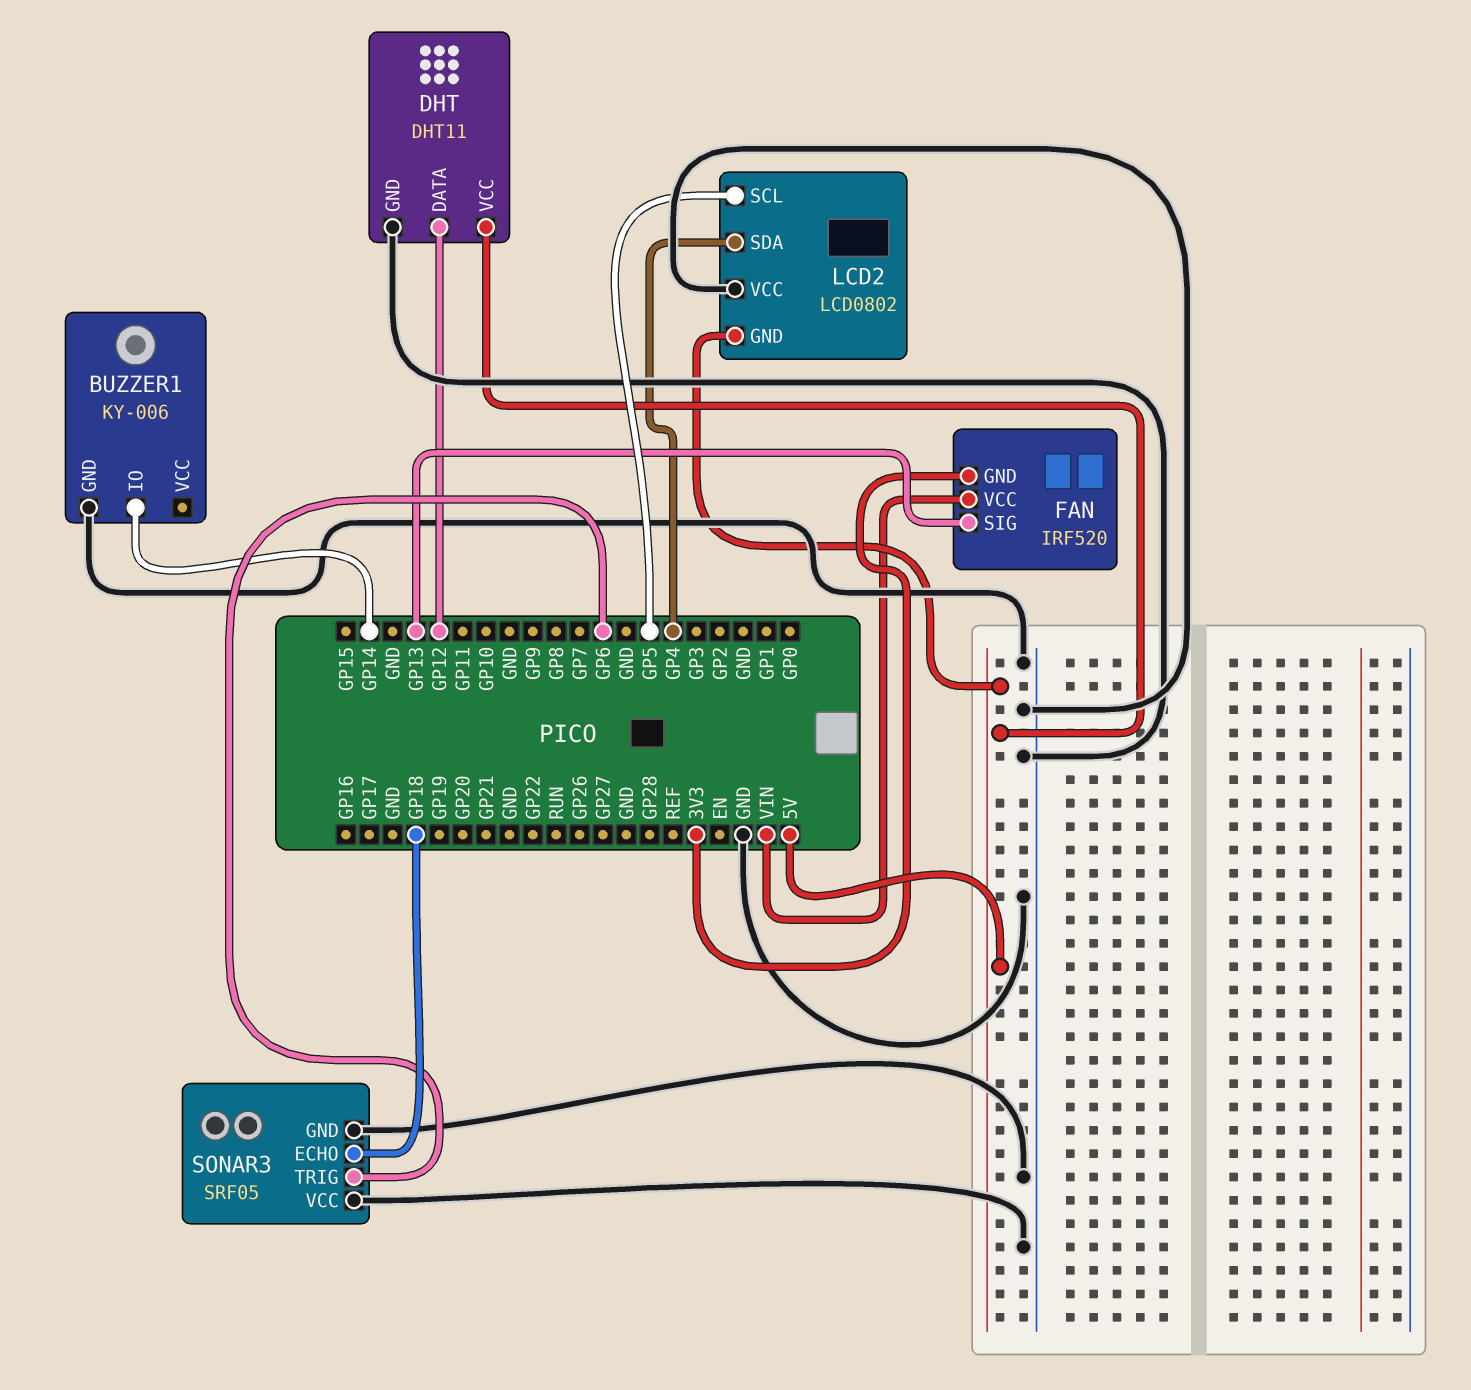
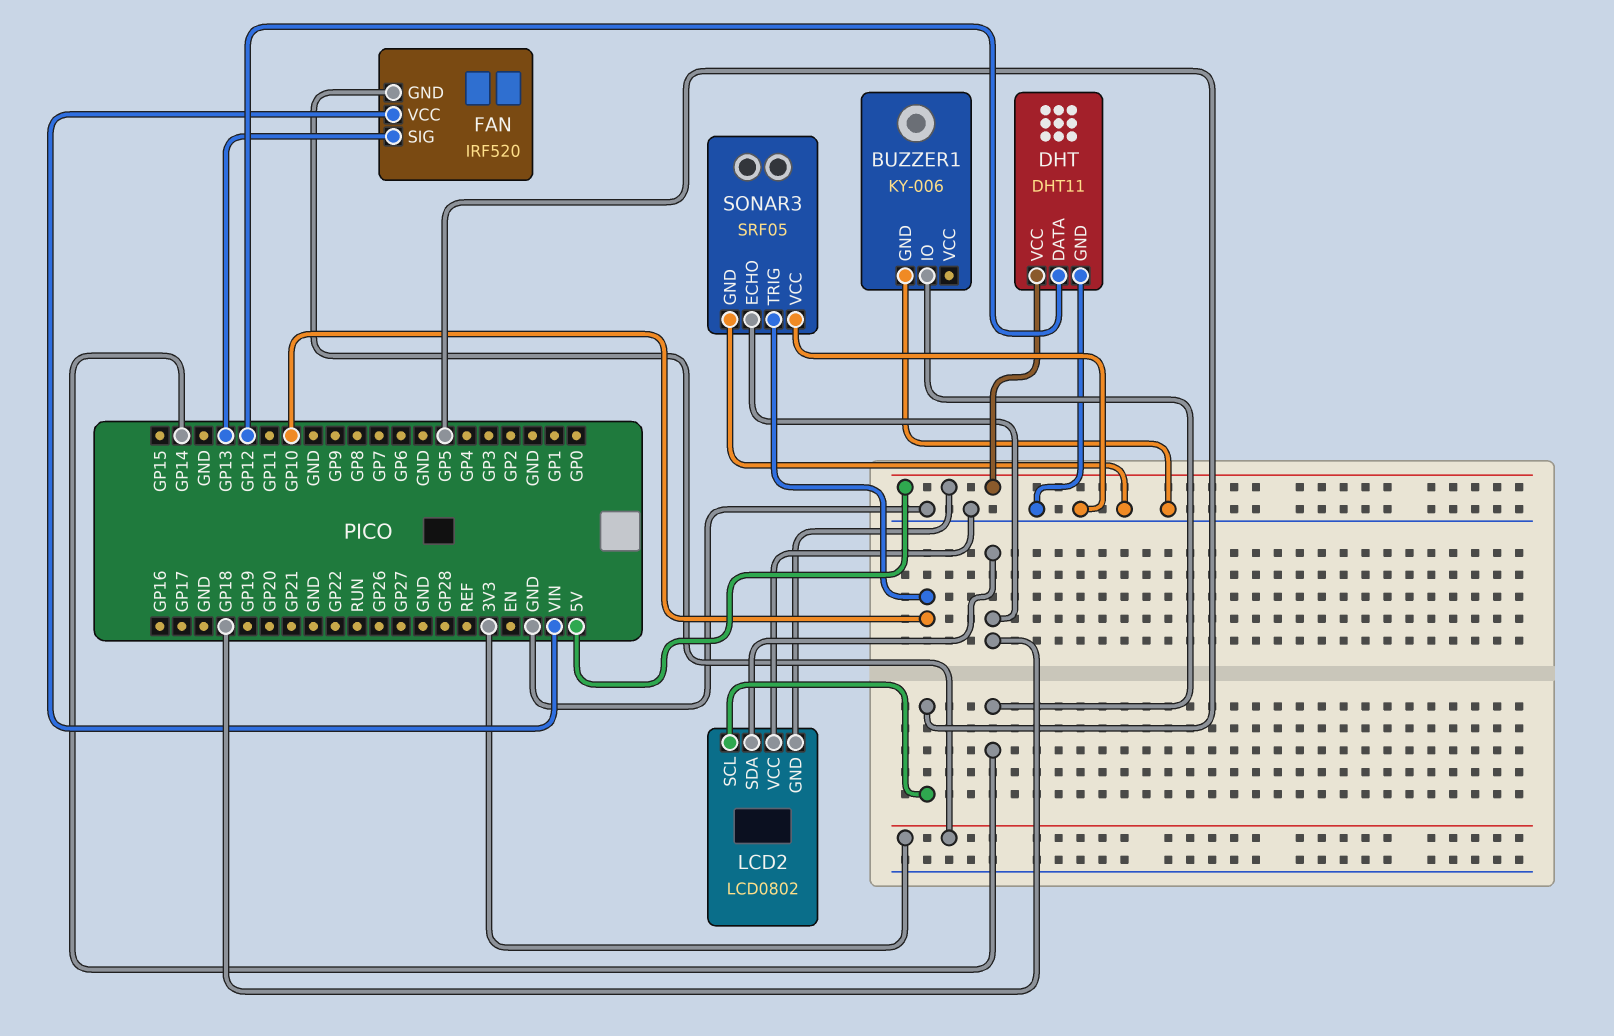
LCD2 pin SDA: GP4 -> GP18
SONAR3 pin TRIG: GP6 -> GP10

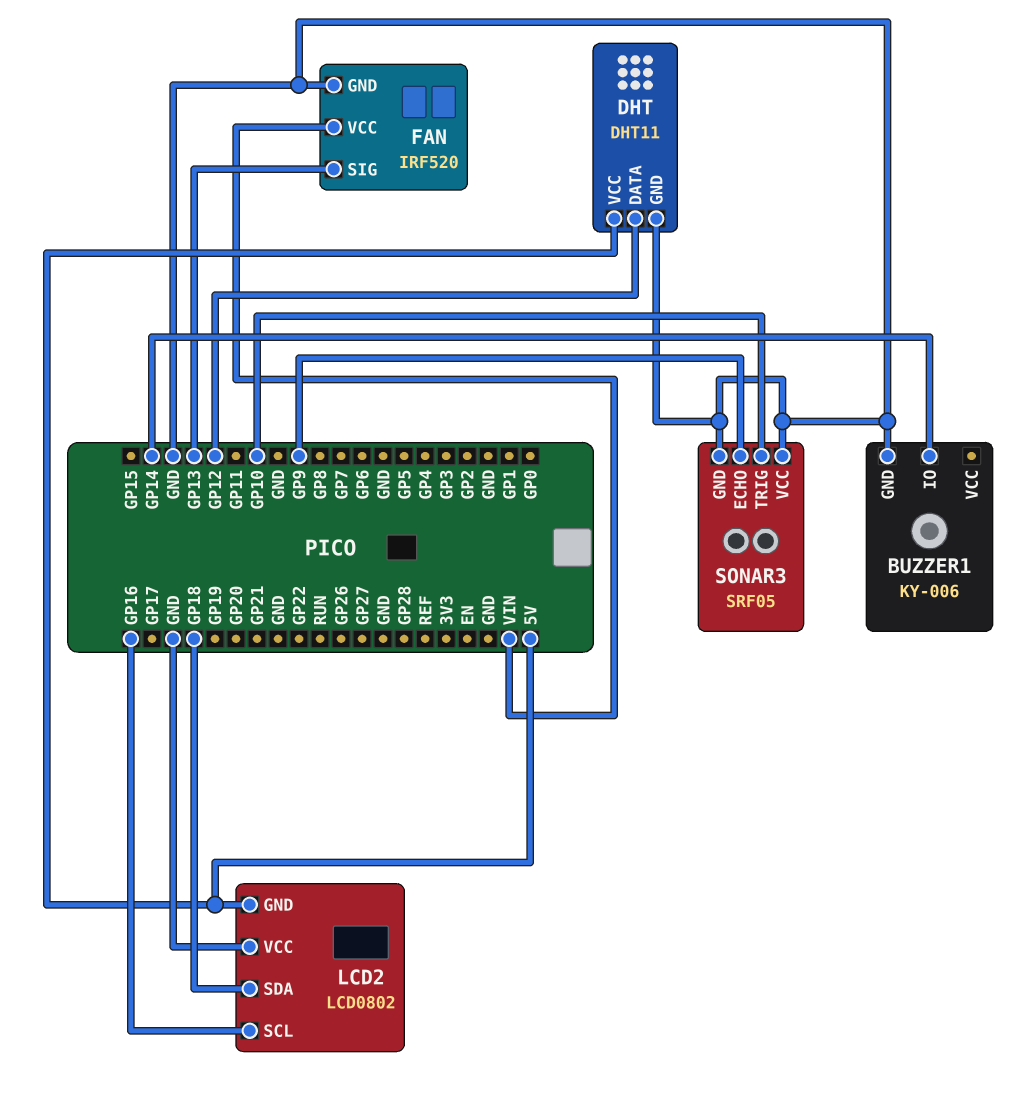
FAN pin GND: 3V3 -> GND
LCD2 pin SCL: GP5 -> GP16
SONAR3 pin ECHO: GP18 -> GP9

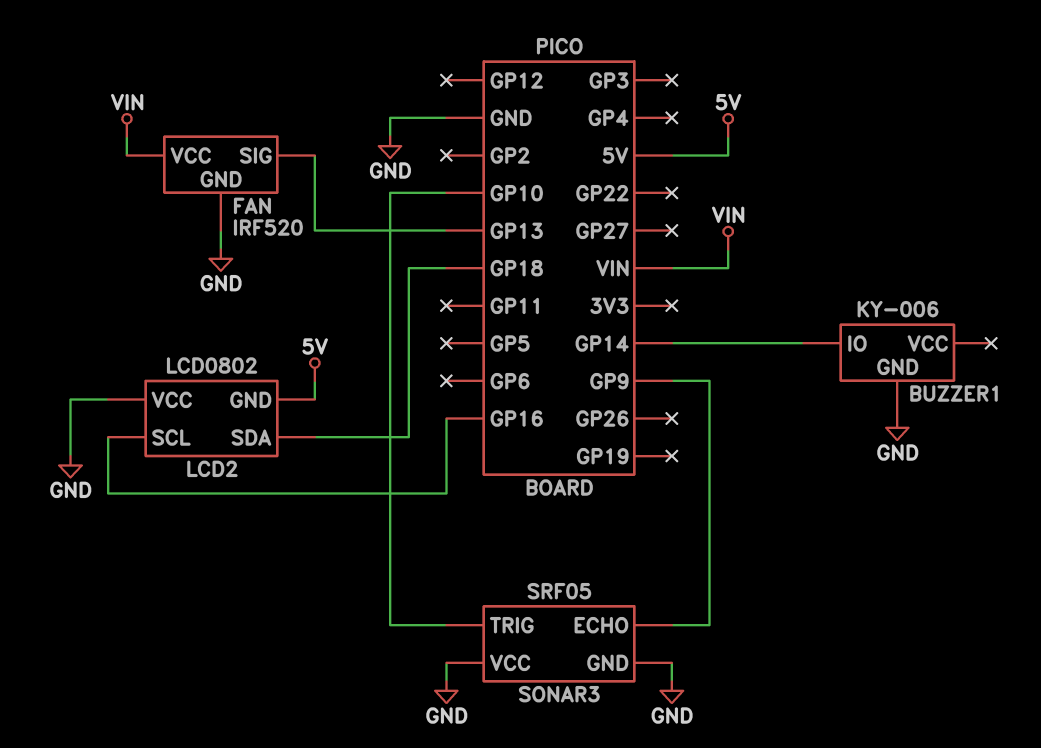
DHT: DHT11 -> none
DHT pin DATA: GP12 -> none
DHT pin GND: GND -> none
DHT pin VCC: 5V -> none

